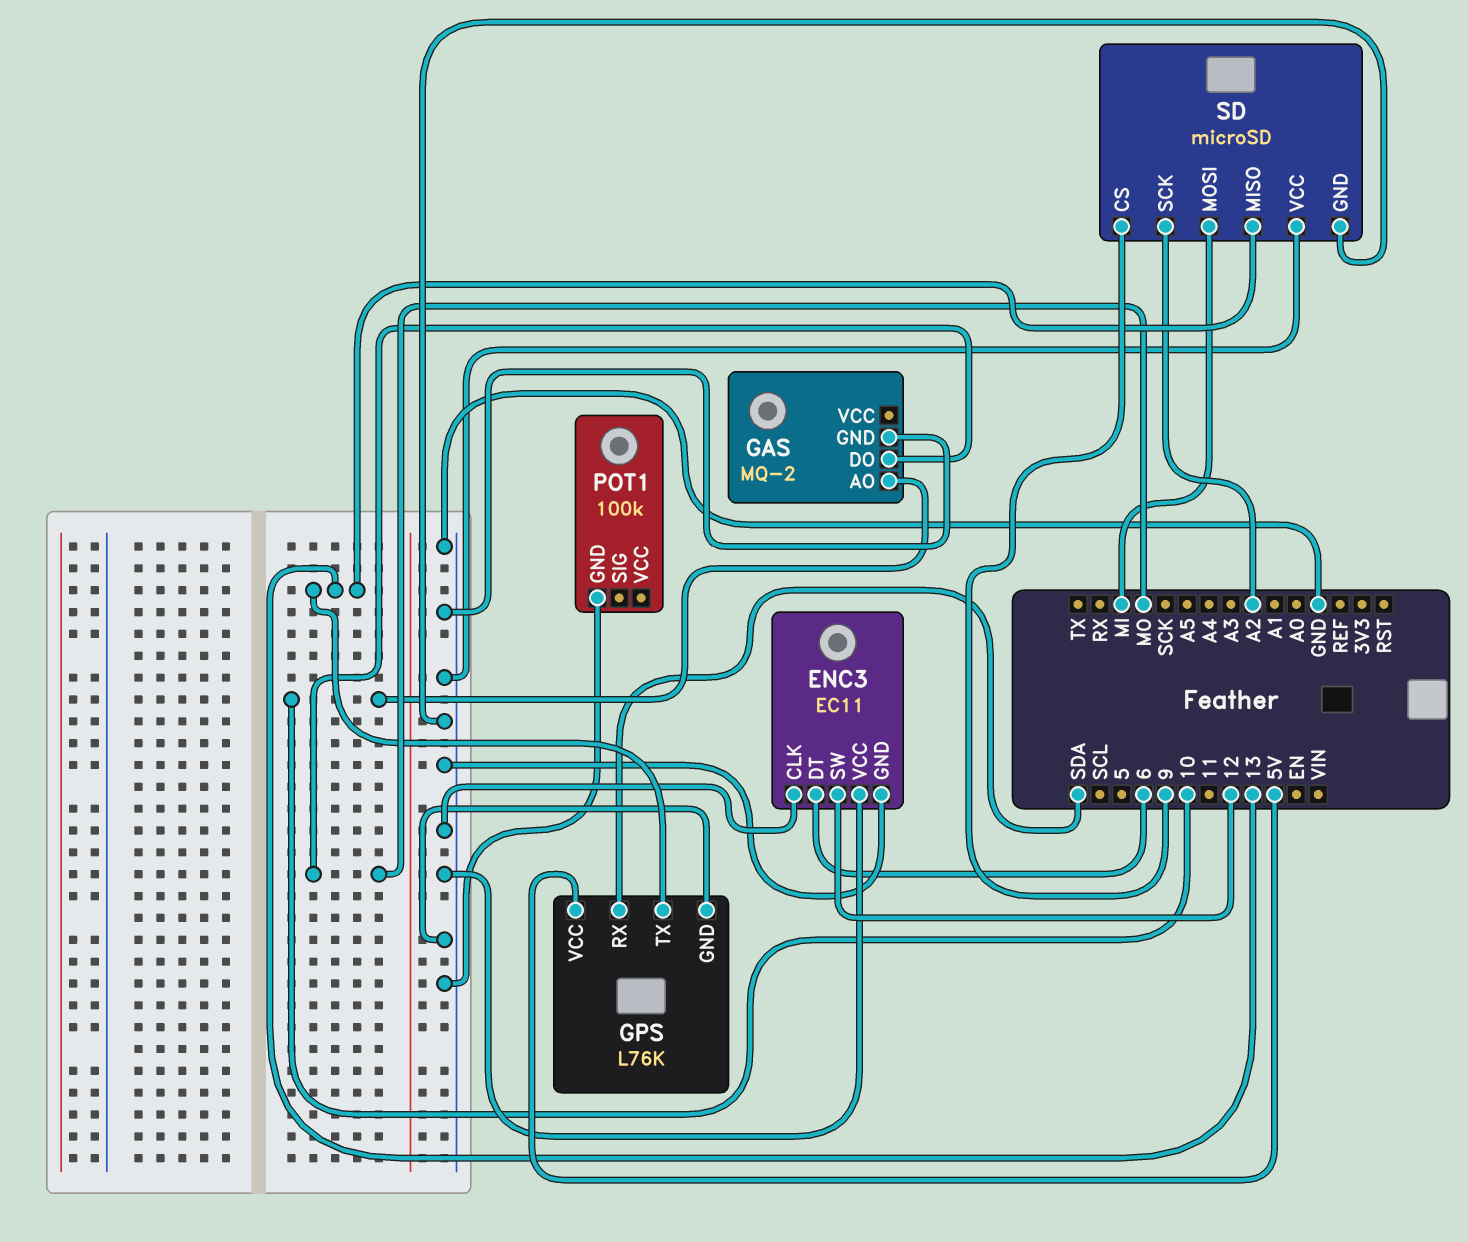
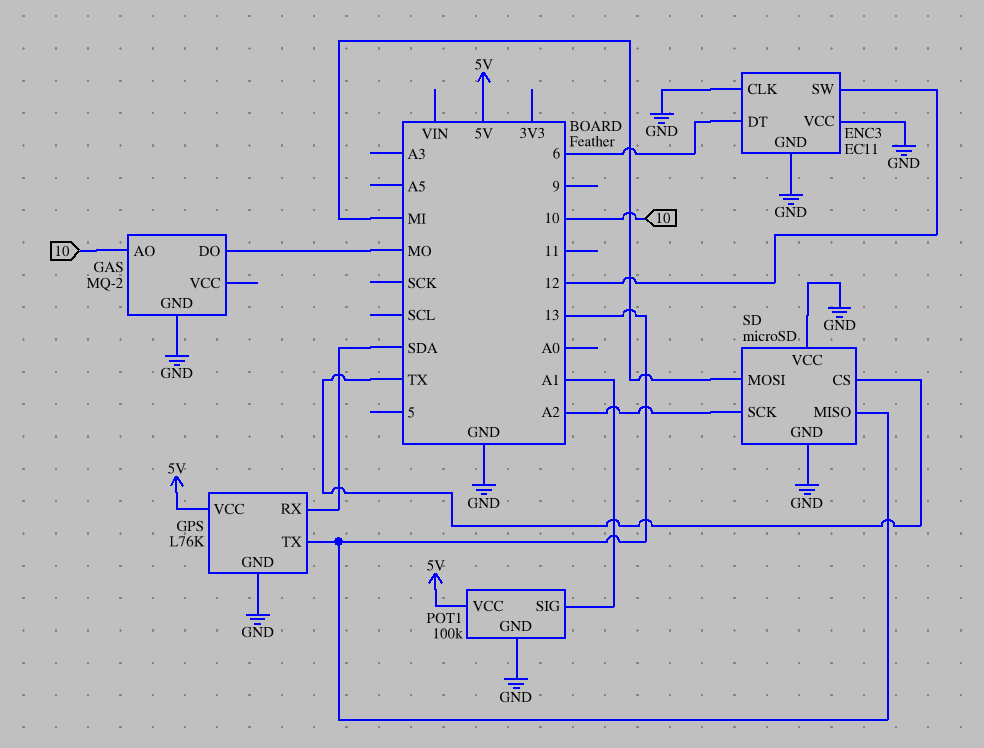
POT1 pin SIG: none -> A1
POT1 pin VCC: none -> 5V
SD pin CS: 9 -> TX

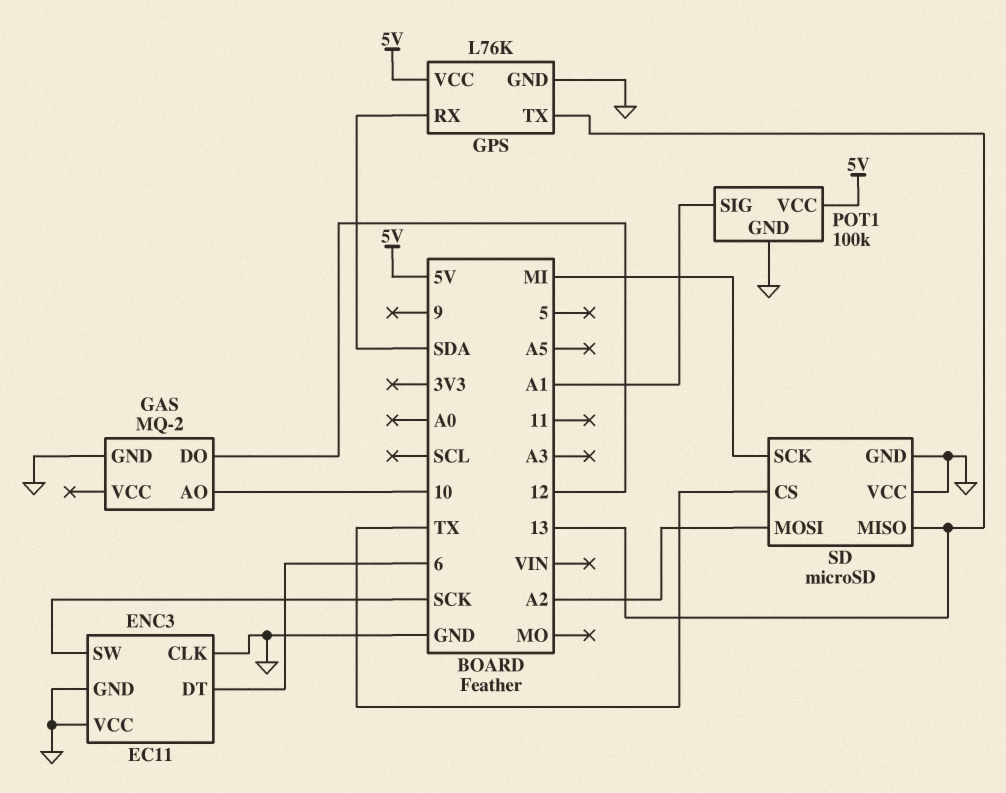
ENC3 pin SW: 12 -> SCK
GAS pin DO: MO -> 12
SD pin MOSI: MI -> A2
SD pin SCK: A2 -> MI

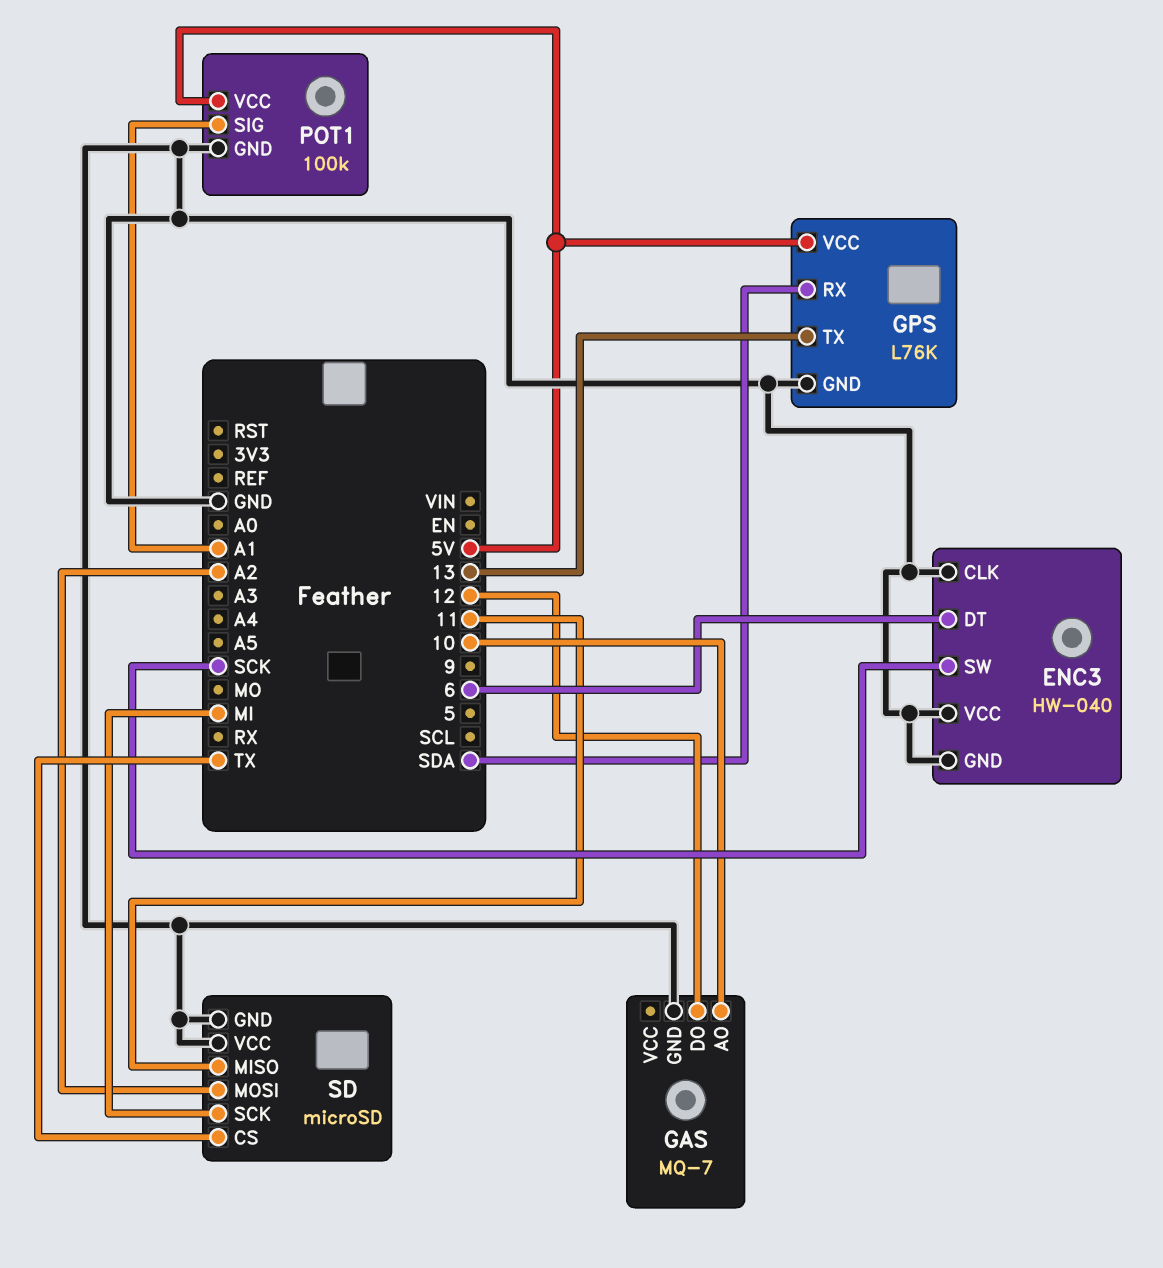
ENC3: EC11 -> HW-040
GAS: MQ-2 -> MQ-7
SD pin MISO: 13 -> 11

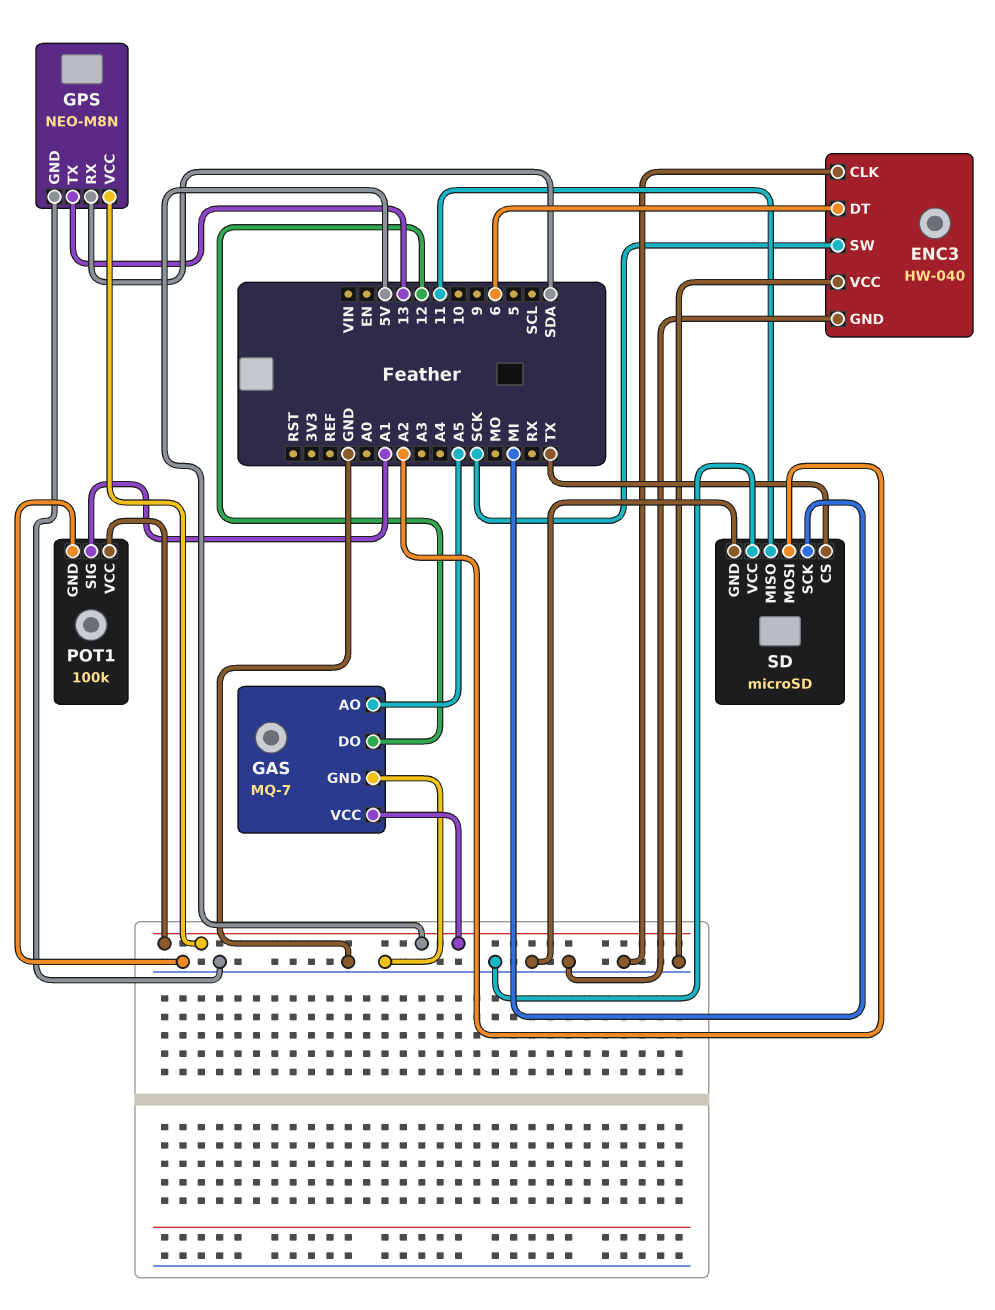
GAS pin AO: 10 -> A5
GAS pin VCC: none -> 5V
GPS: L76K -> NEO-M8N

